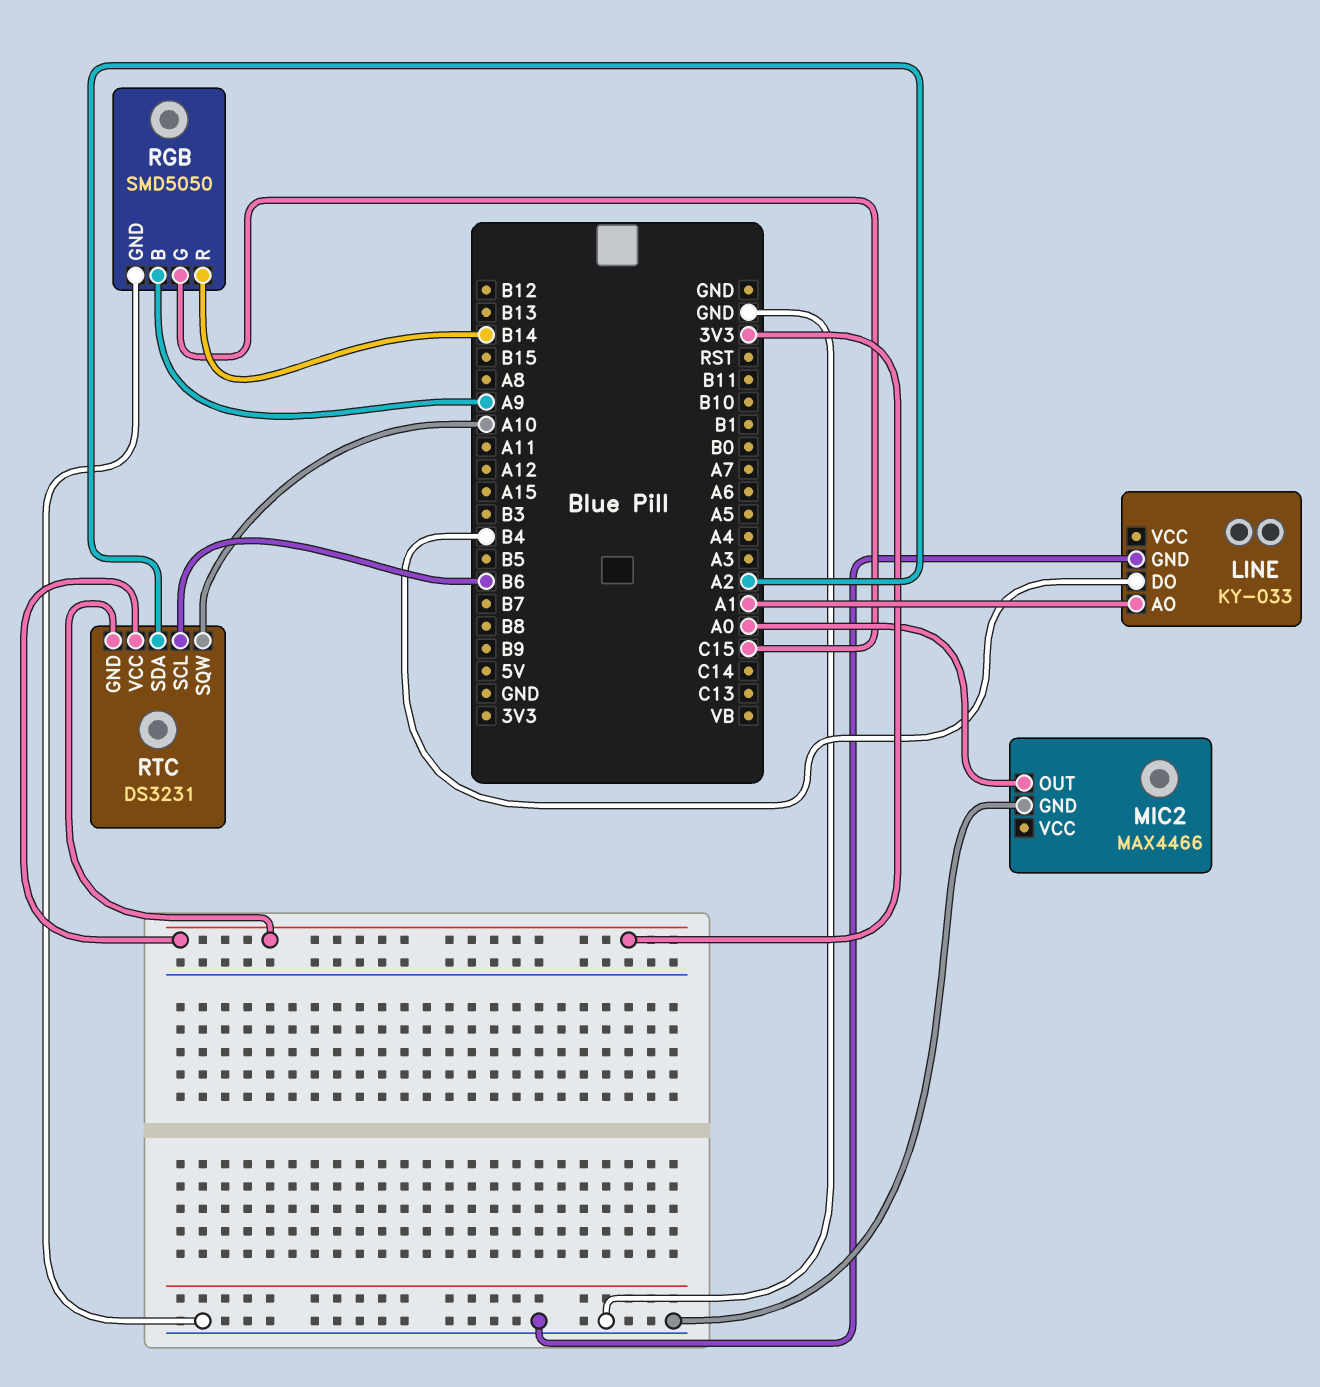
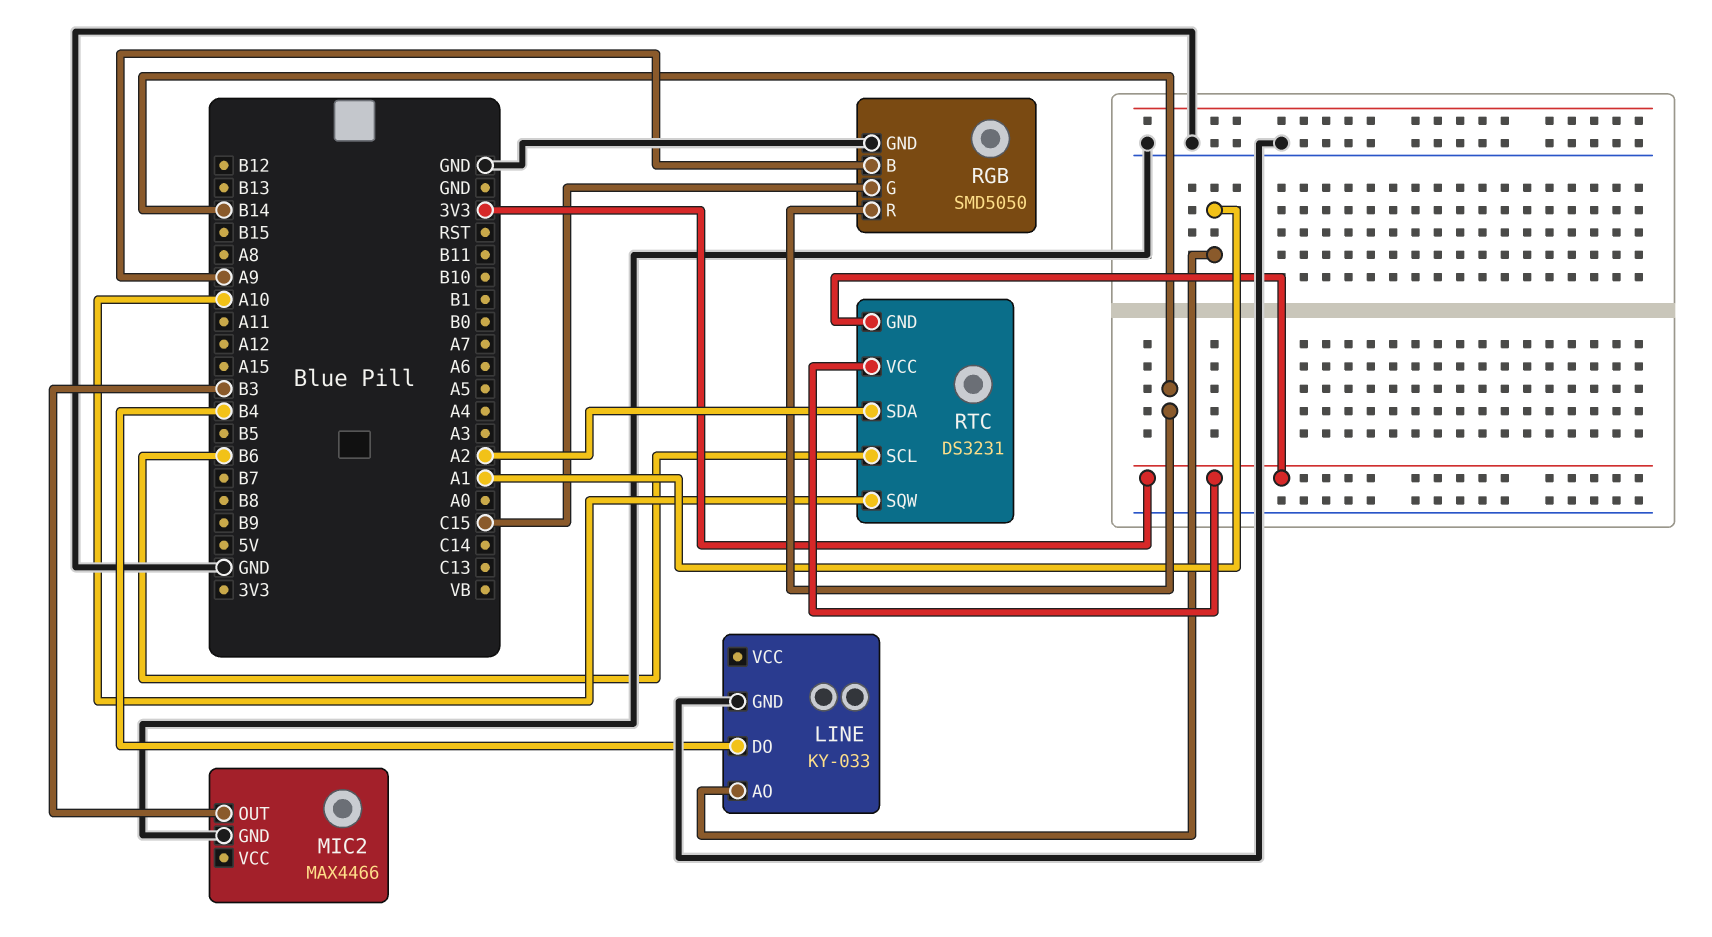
MIC2 pin OUT: A0 -> B3

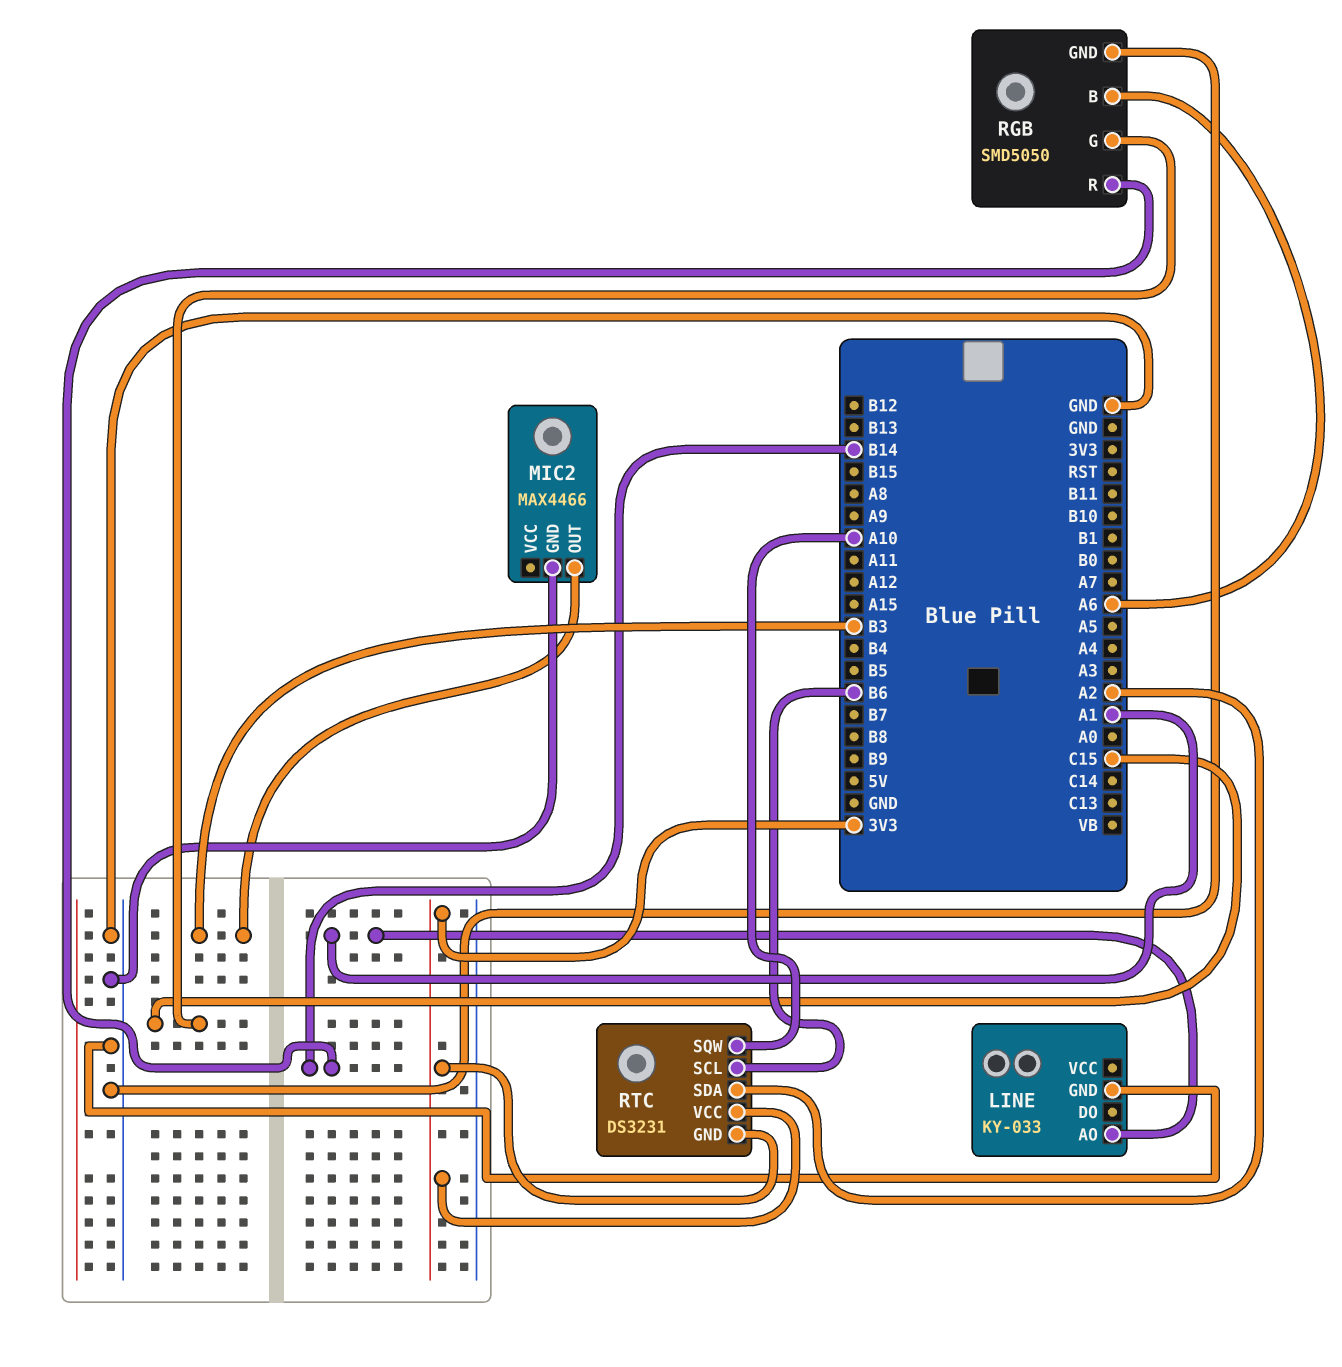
LINE pin DO: B4 -> none
RGB pin B: A9 -> A6

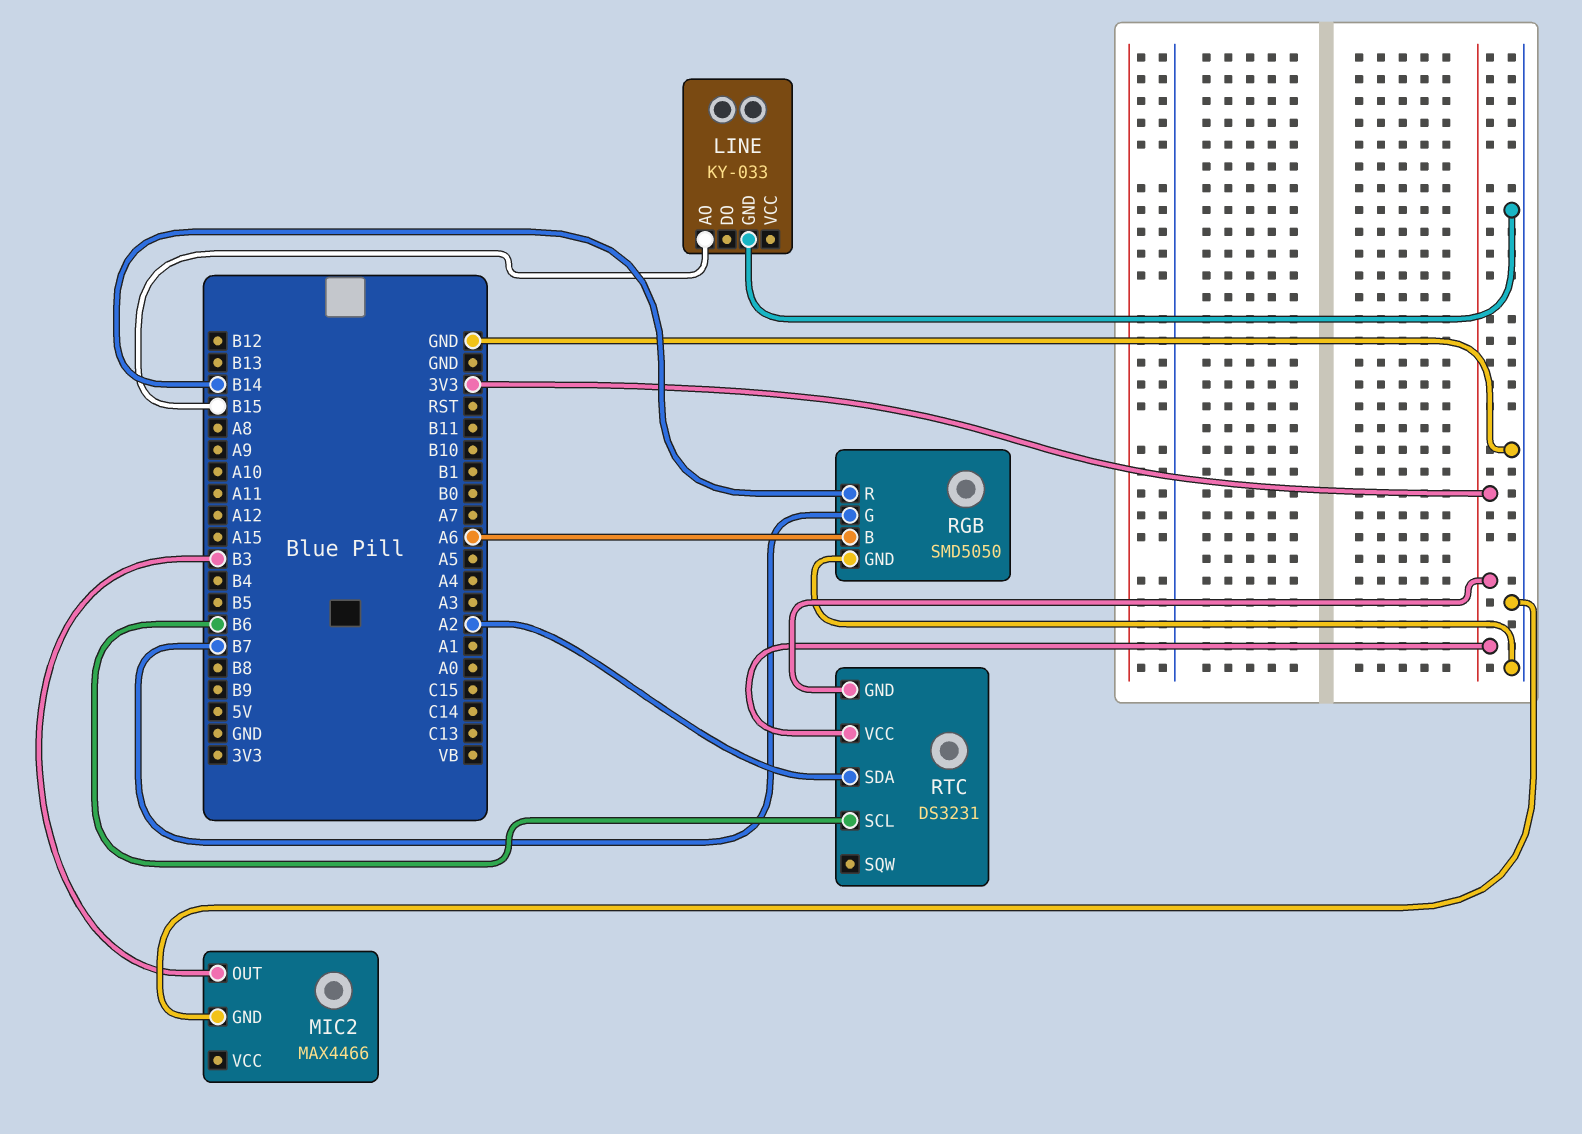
LINE pin AO: A1 -> B15
RGB pin G: C15 -> B7
RTC pin SQW: A10 -> none

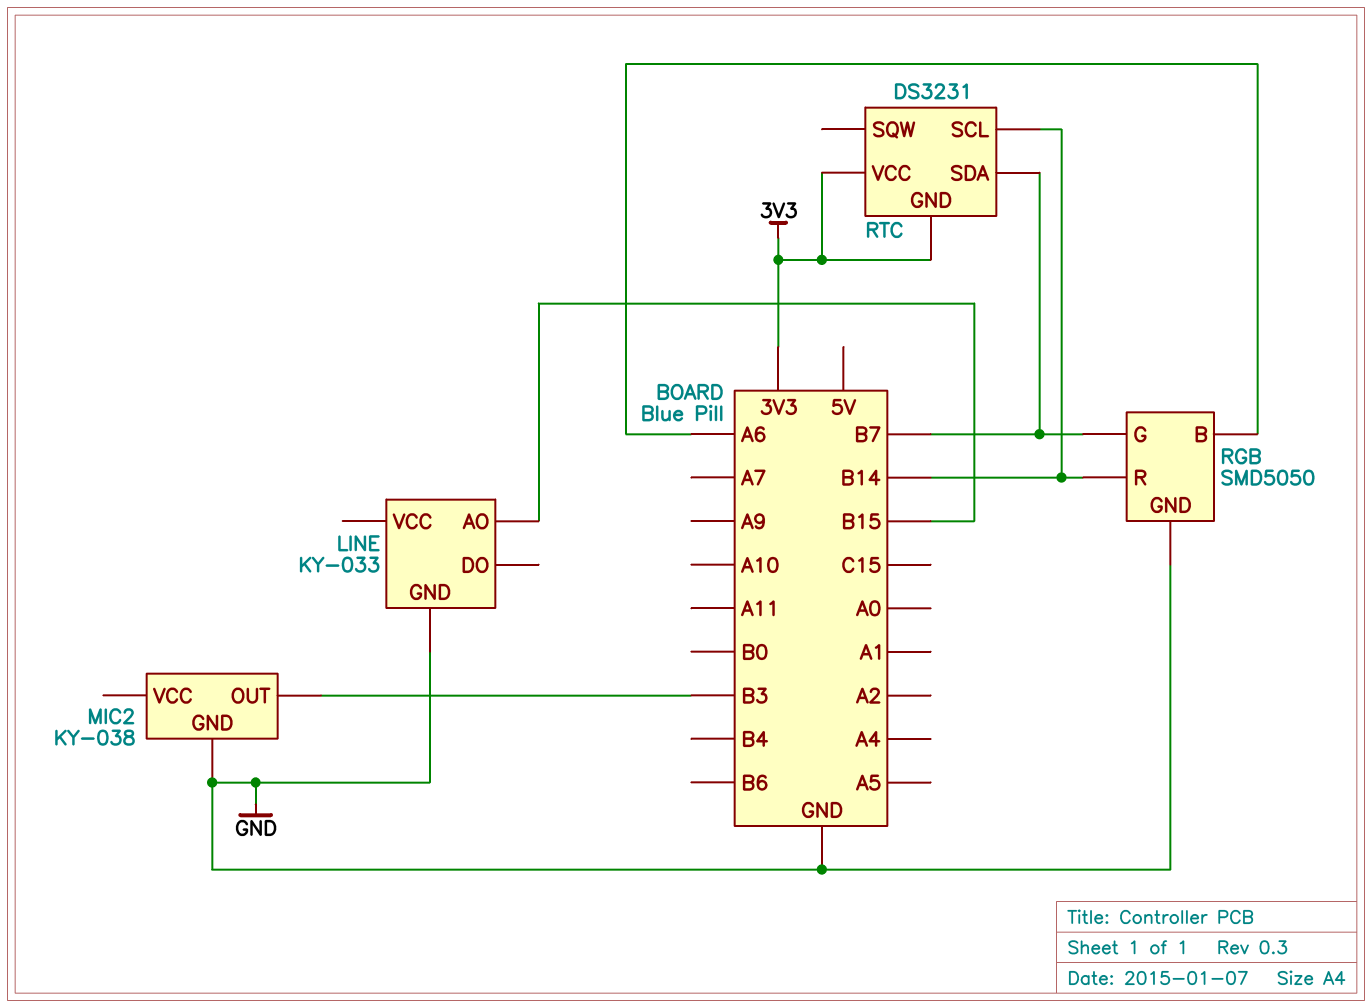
MIC2: MAX4466 -> KY-038
RTC pin SCL: B6 -> B14
RTC pin SDA: A2 -> B7

